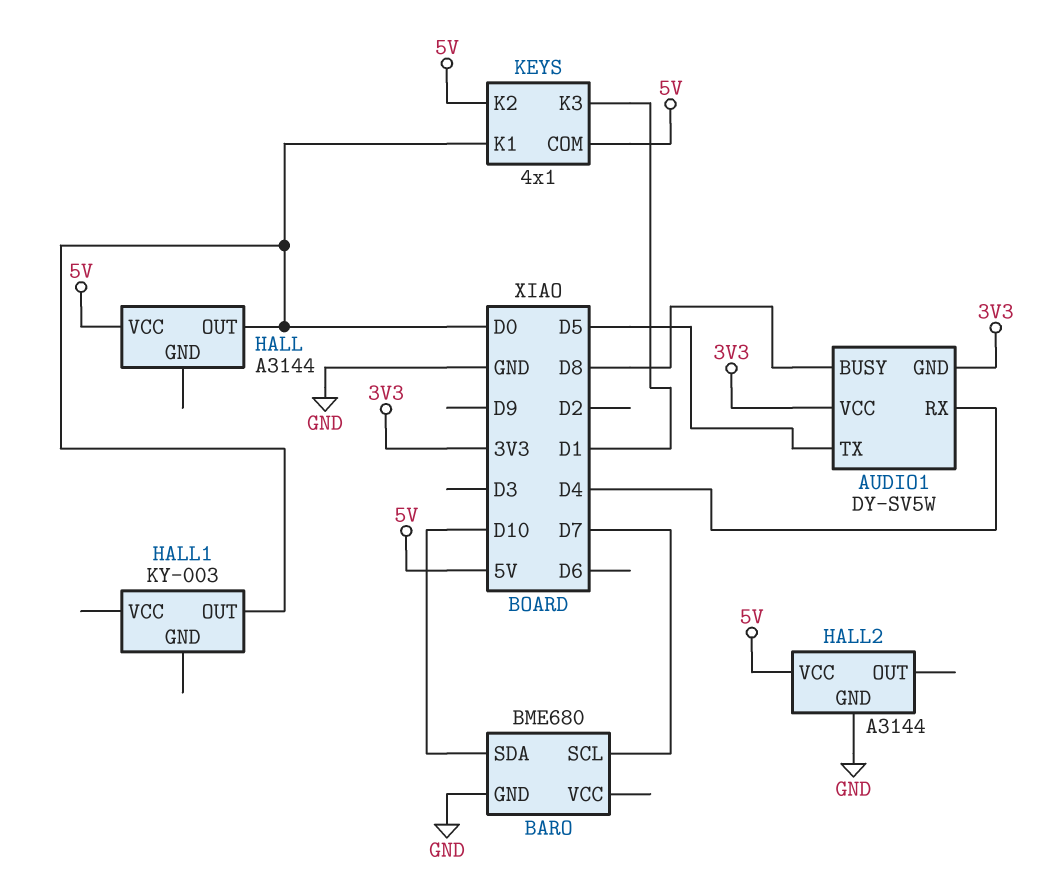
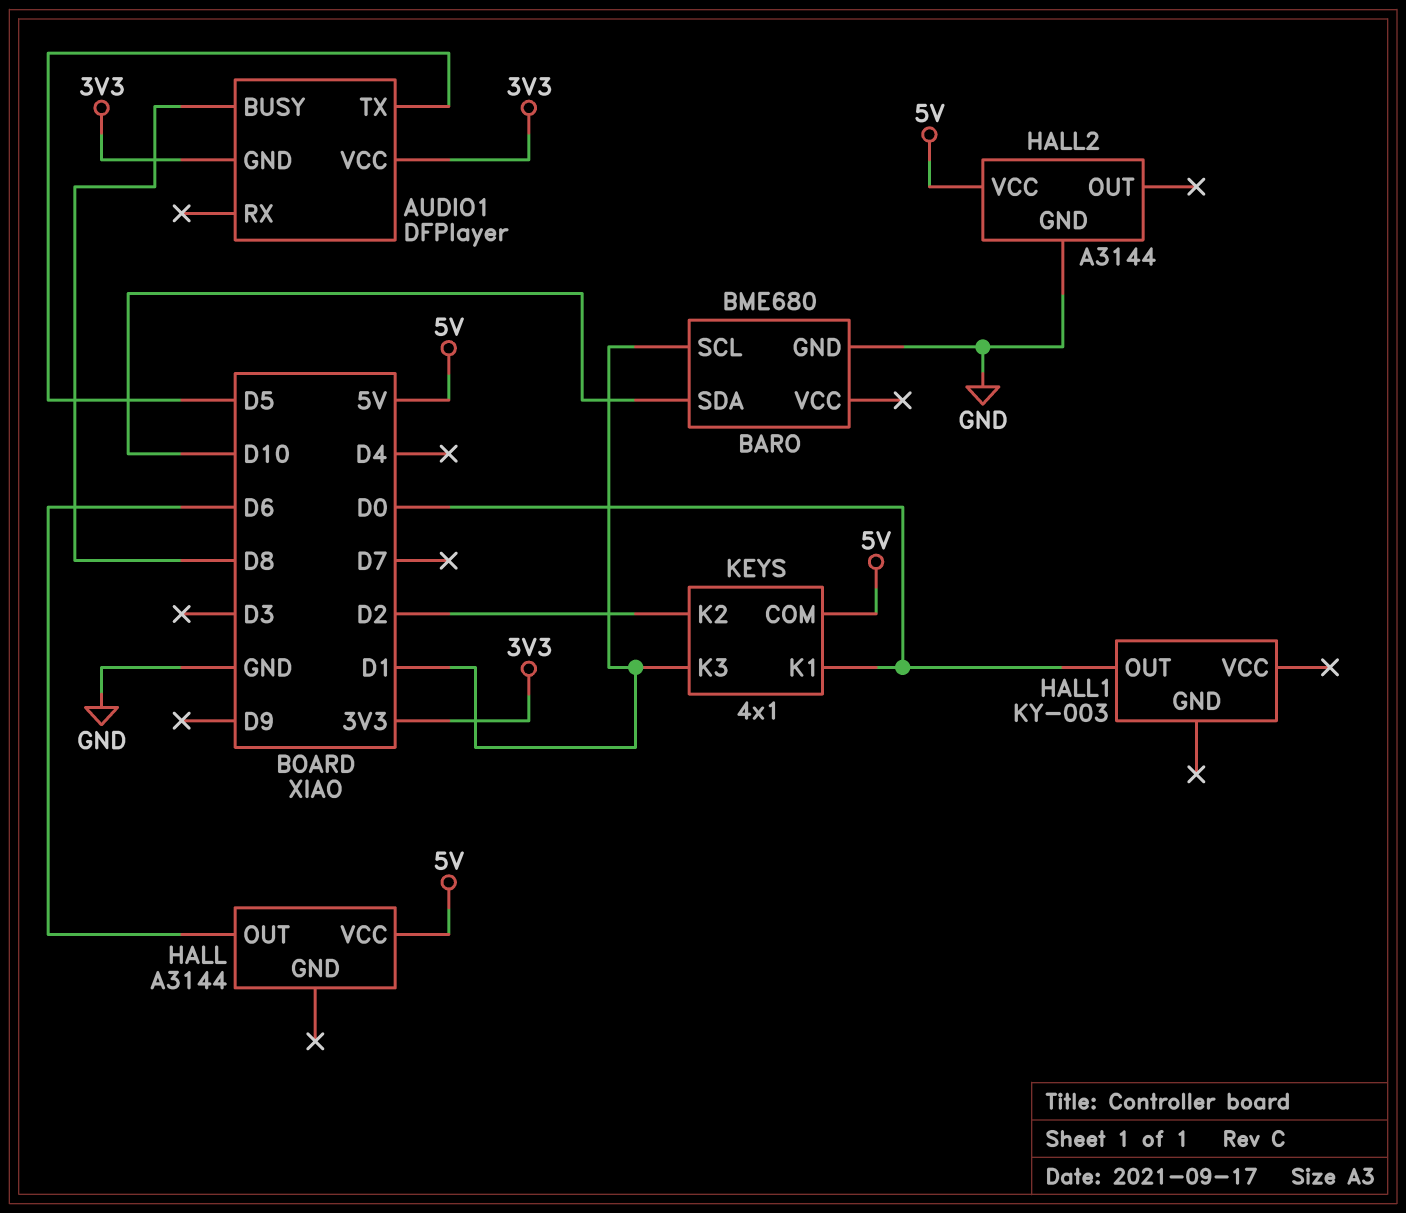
AUDIO1: DY-SV5W -> DFPlayer
AUDIO1 pin RX: D4 -> none
BARO pin SCL: D7 -> D1
HALL pin OUT: D0 -> D6
KEYS pin K2: 5V -> D2

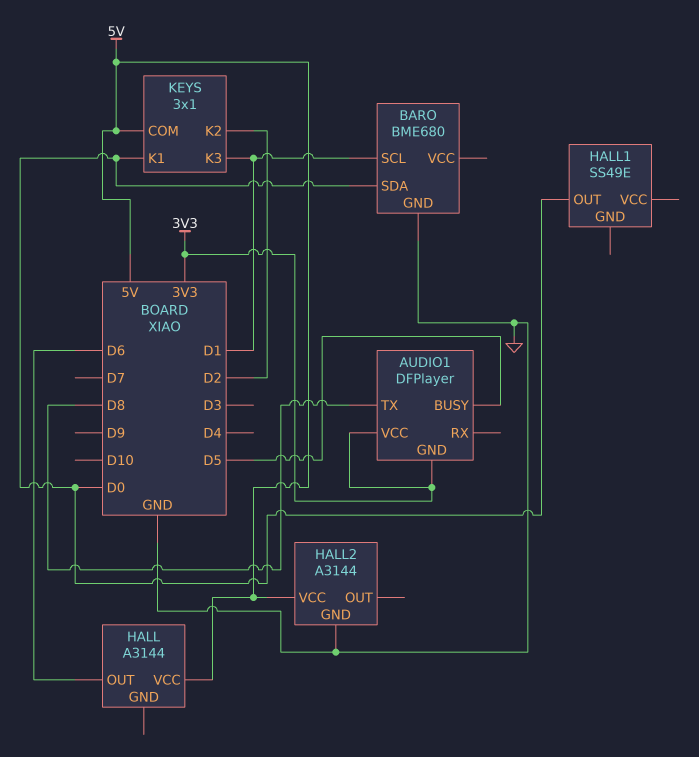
AUDIO1 pin BUSY: D8 -> D5
AUDIO1 pin TX: D5 -> D8
BARO pin SDA: D10 -> D0
HALL1: KY-003 -> SS49E
KEYS: 4x1 -> 3x1

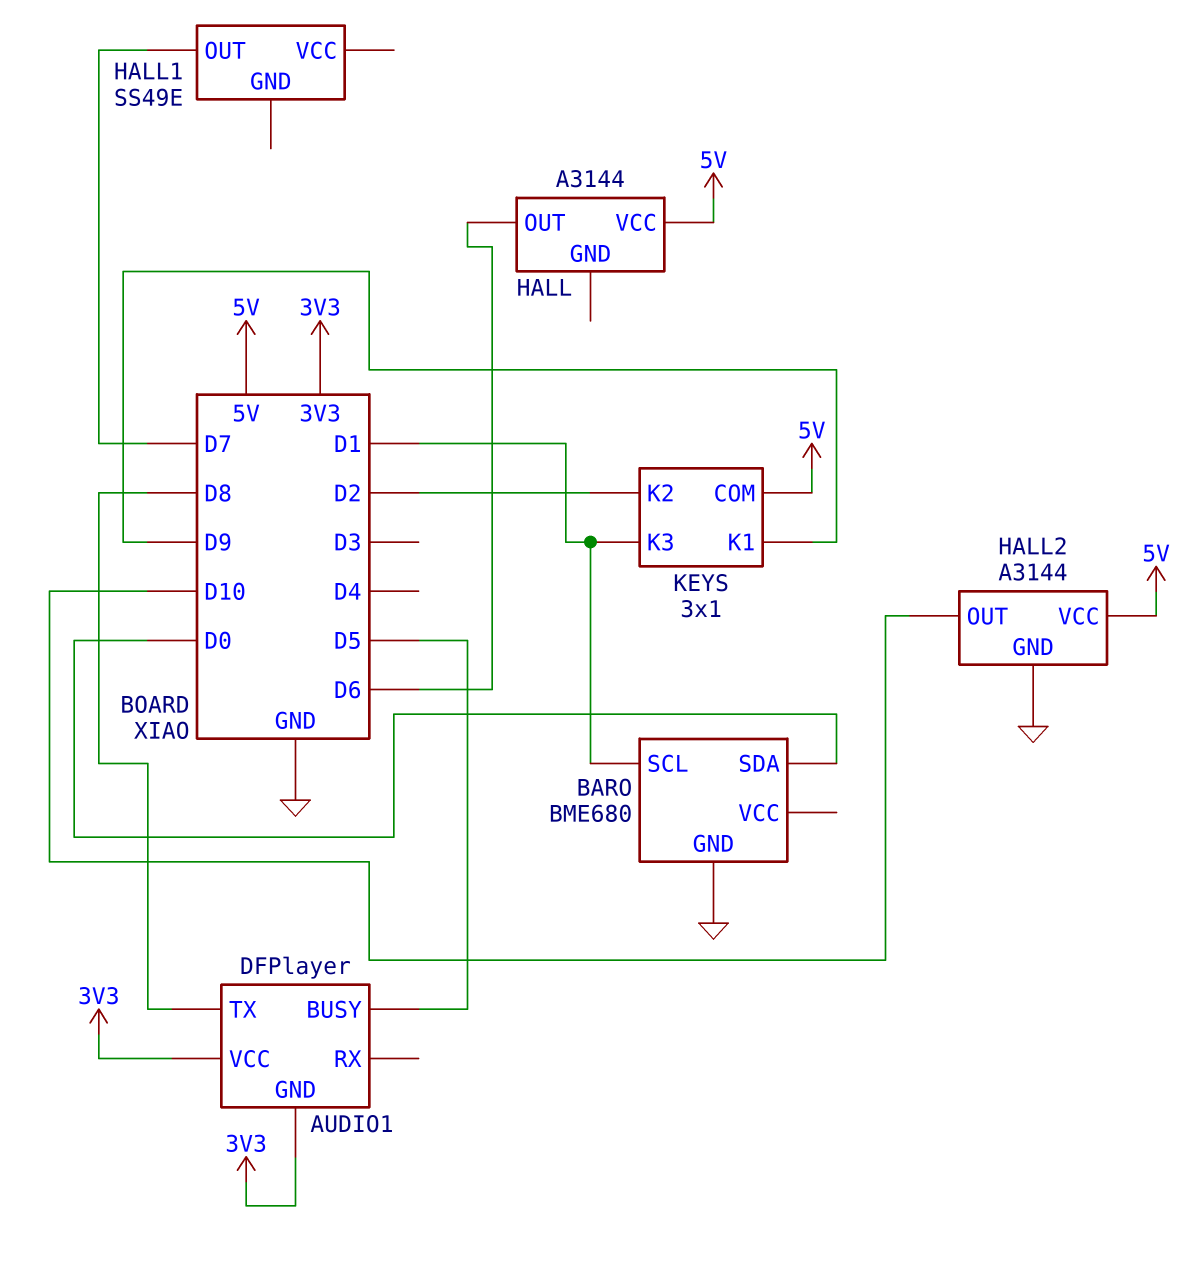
HALL1 pin OUT: D0 -> D7
HALL2 pin OUT: none -> D10
KEYS pin K1: D0 -> D9

